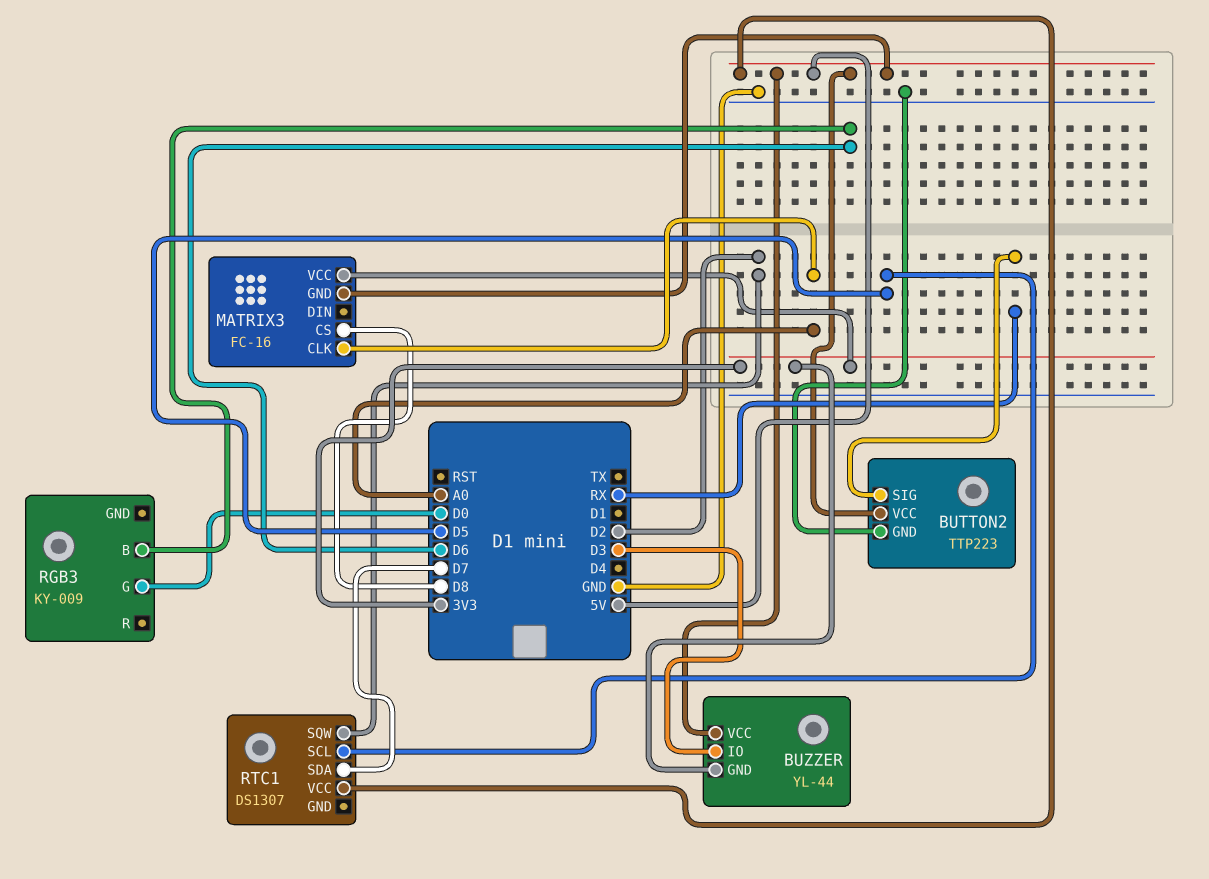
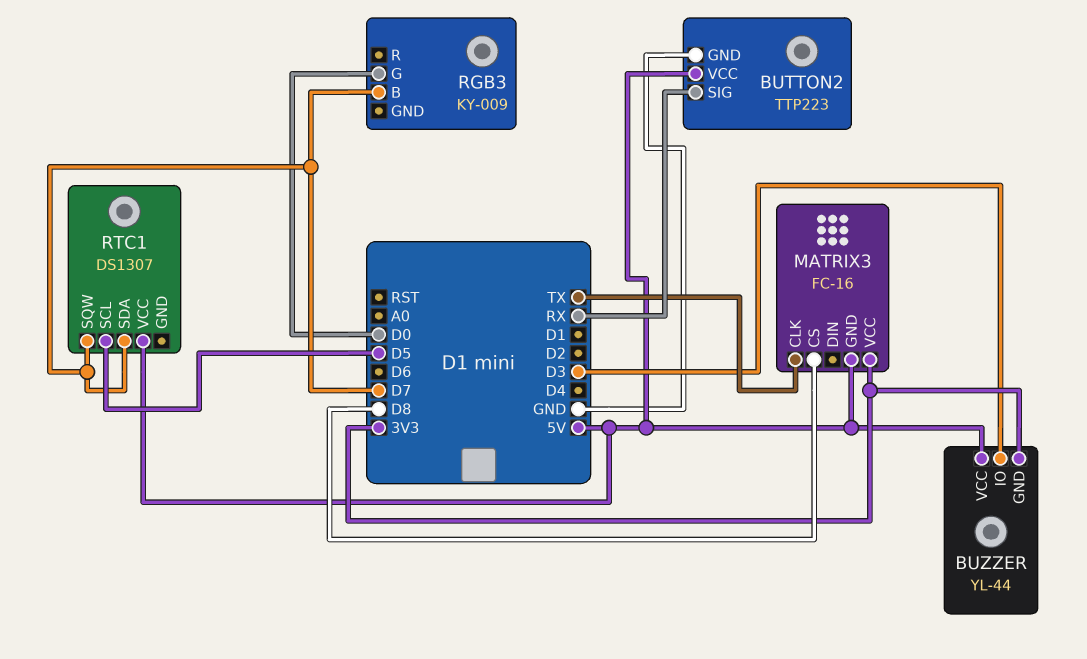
MATRIX3 pin CLK: A0 -> TX
RGB3 pin B: D6 -> D7
RTC1 pin SQW: D2 -> D7

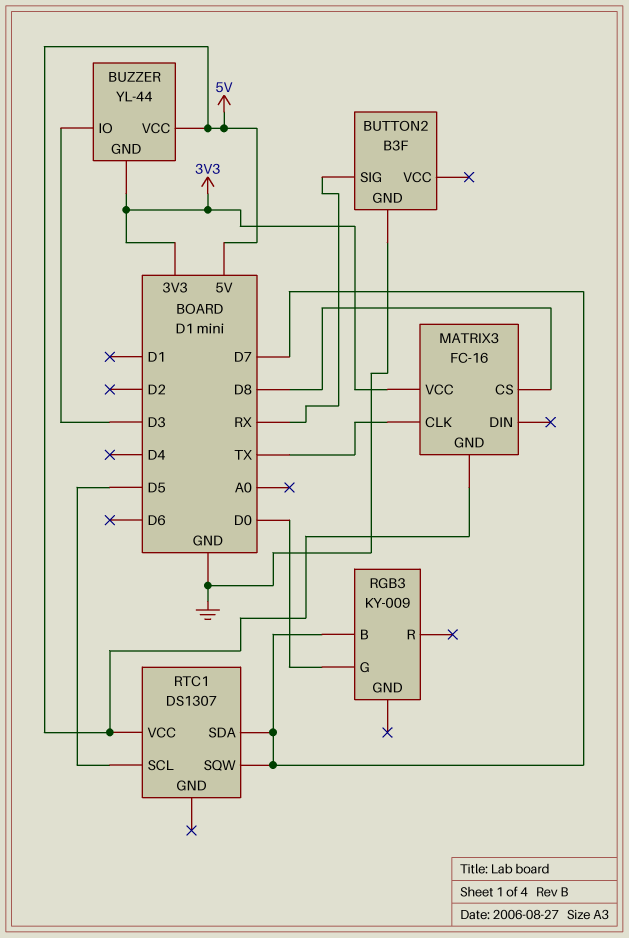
BUTTON2: TTP223 -> B3F
BUTTON2 pin VCC: 5V -> none

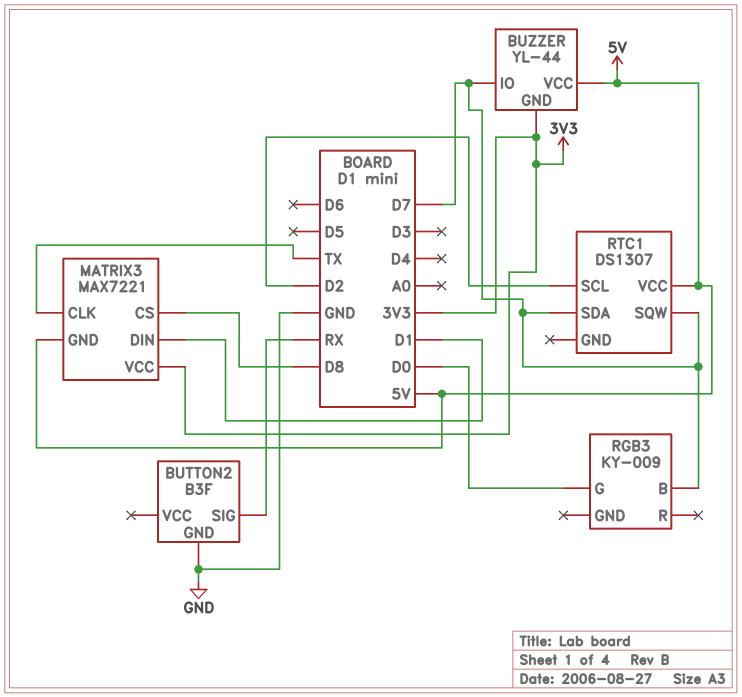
BUZZER pin IO: D3 -> D7
MATRIX3: FC-16 -> MAX7221
MATRIX3 pin DIN: none -> D1
RTC1 pin SCL: D5 -> D2

